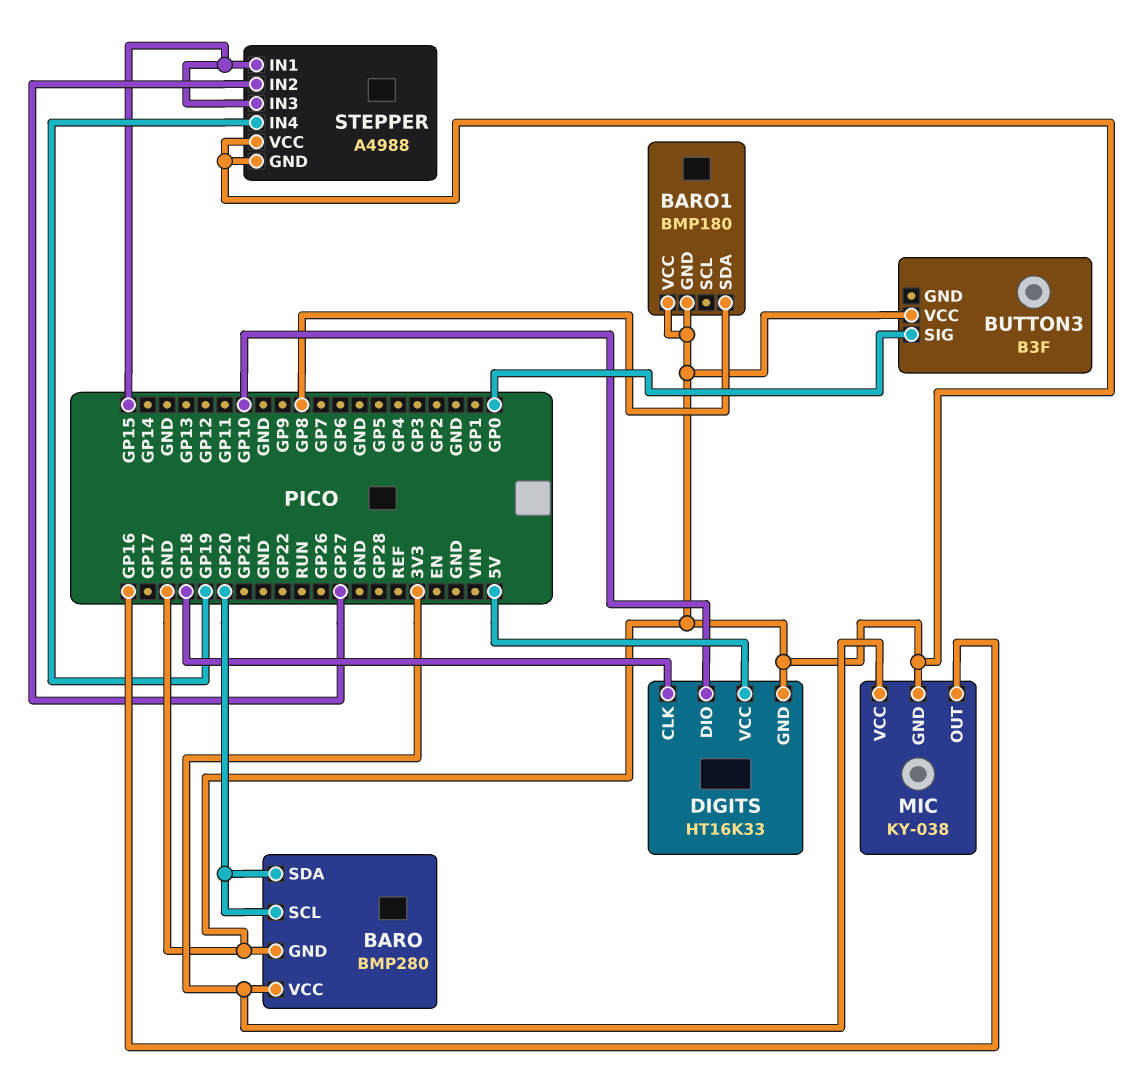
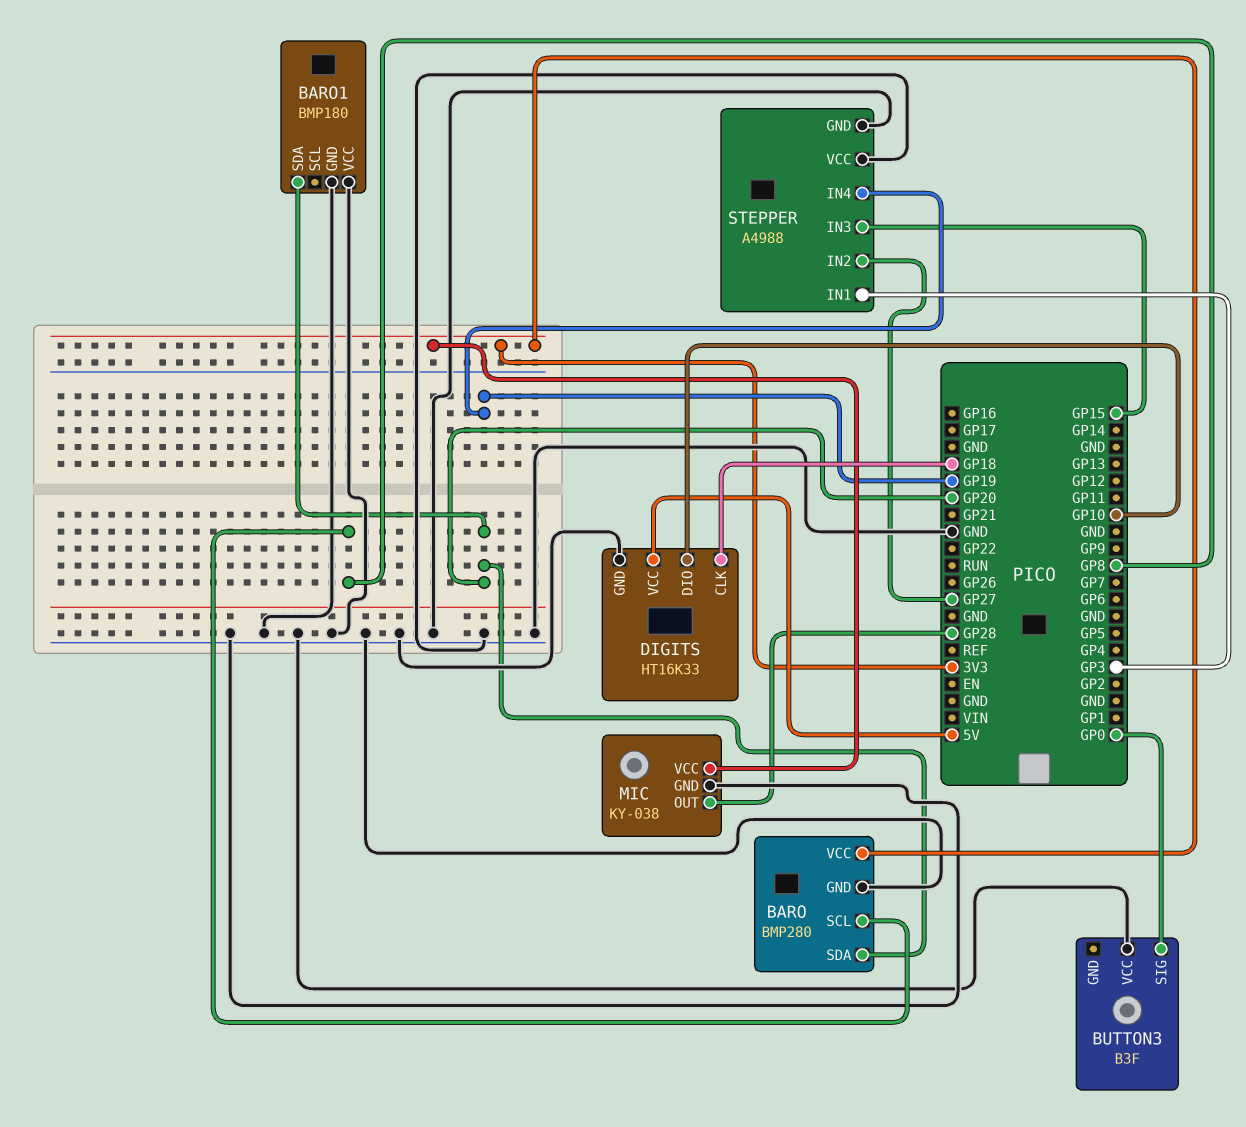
BARO pin SCL: GP20 -> GP8
BARO1 pin SDA: GP8 -> GP20
MIC pin OUT: GP16 -> GP28
STEPPER pin IN1: GP15 -> GP3

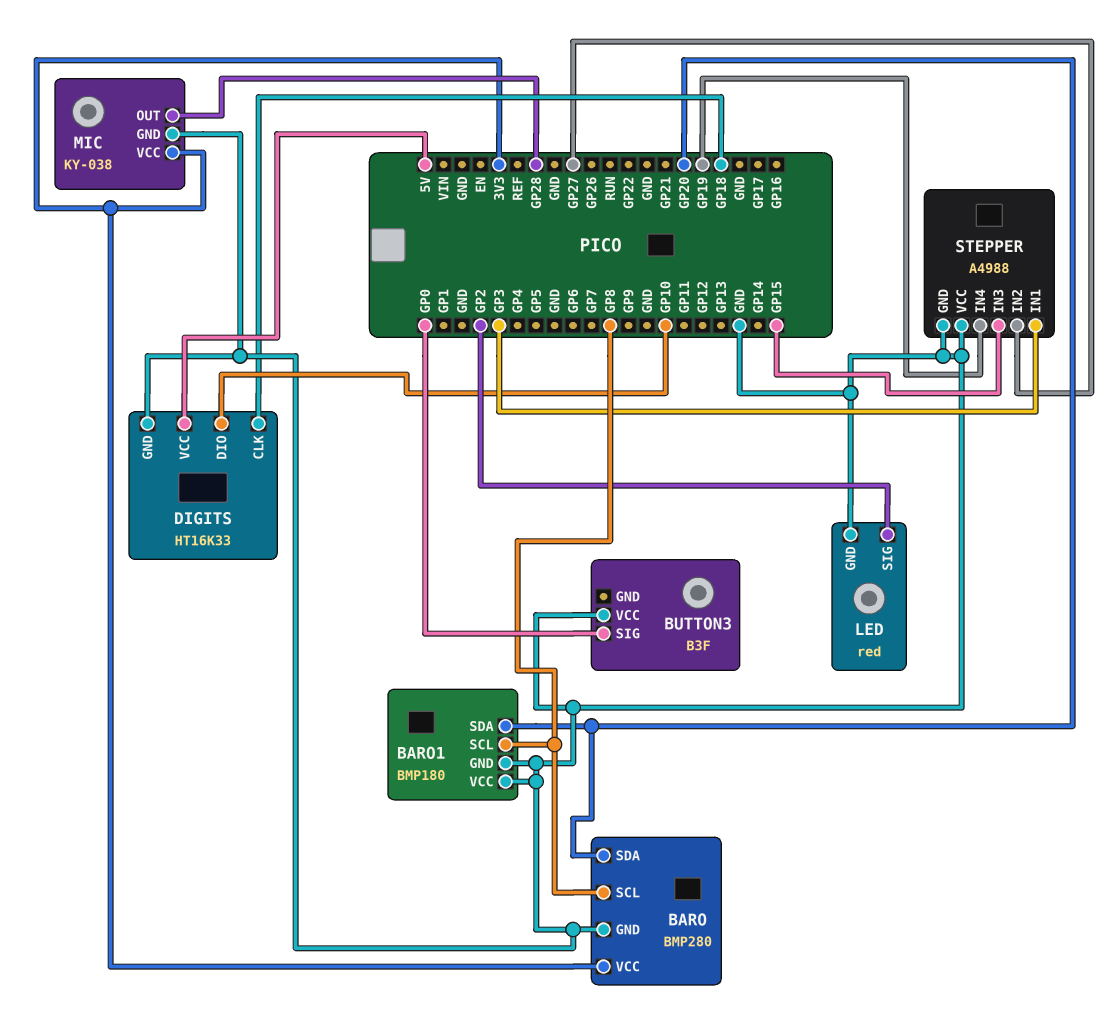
BARO1 pin SCL: none -> GP8
LED: none -> red
LED pin GND: none -> GND
LED pin SIG: none -> GP2

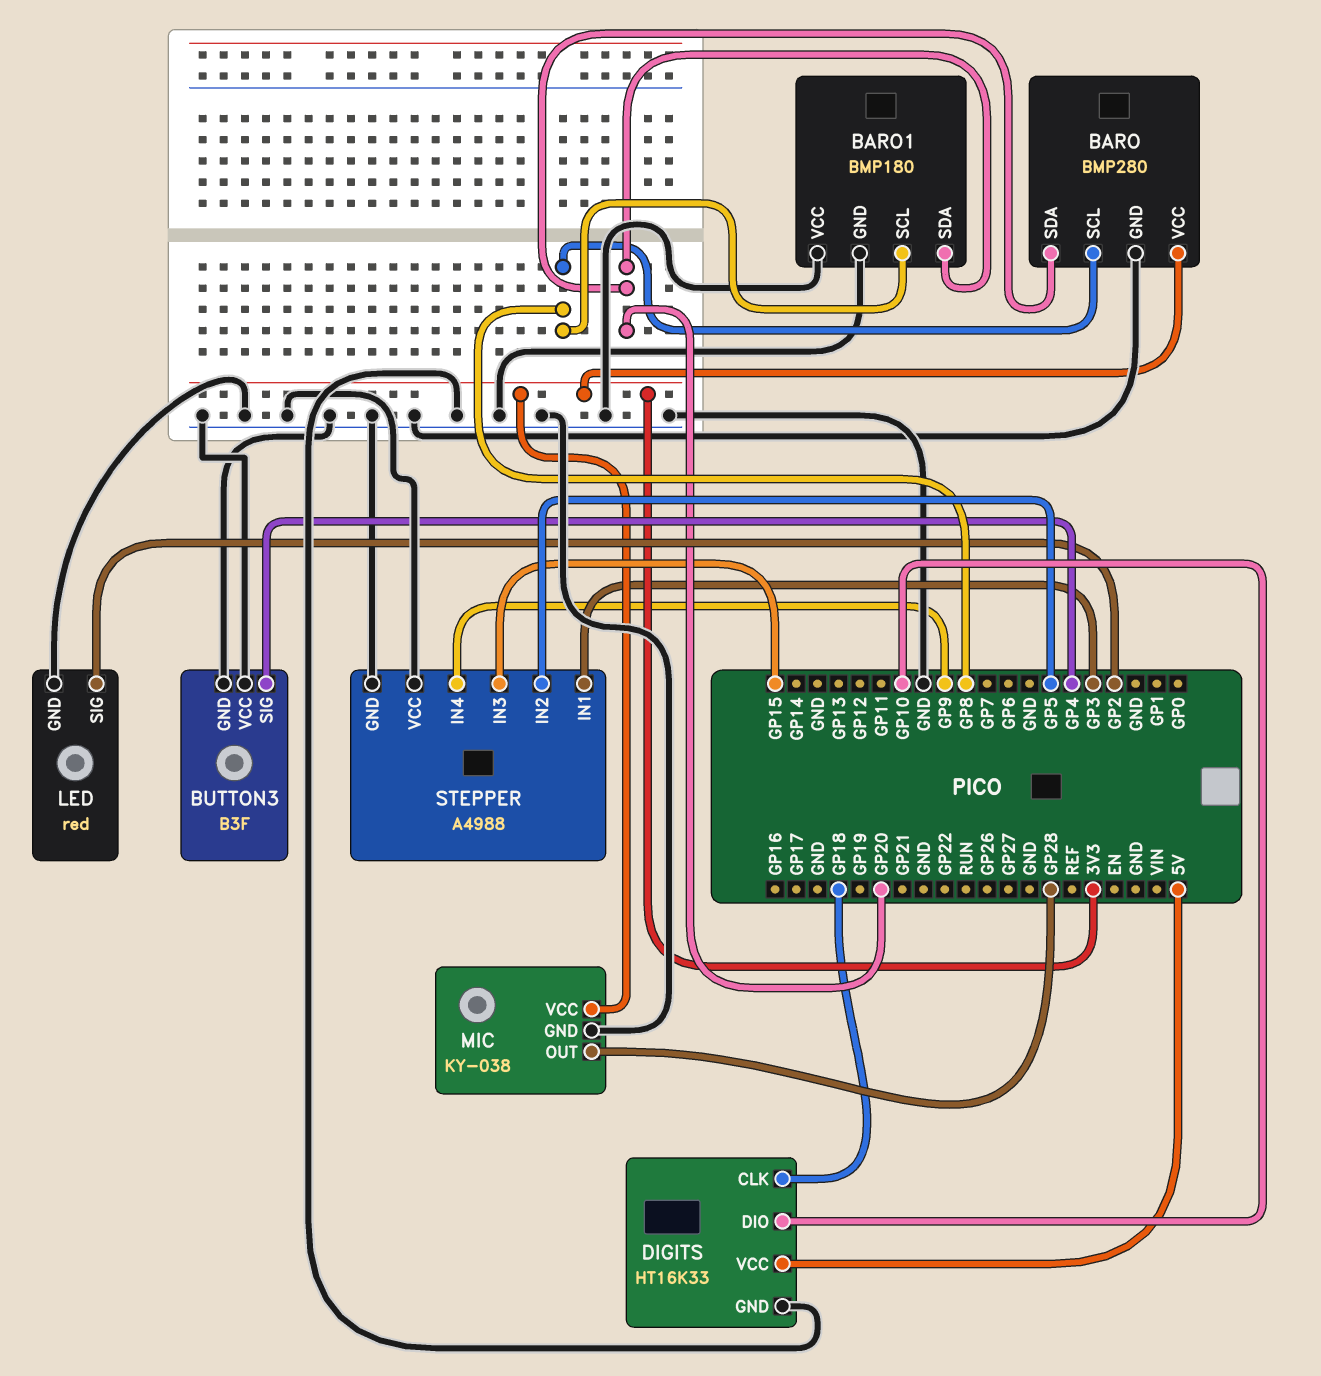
BUTTON3 pin GND: none -> GND
BUTTON3 pin SIG: GP0 -> GP4
STEPPER pin IN2: GP27 -> GP5
STEPPER pin IN4: GP19 -> GP9

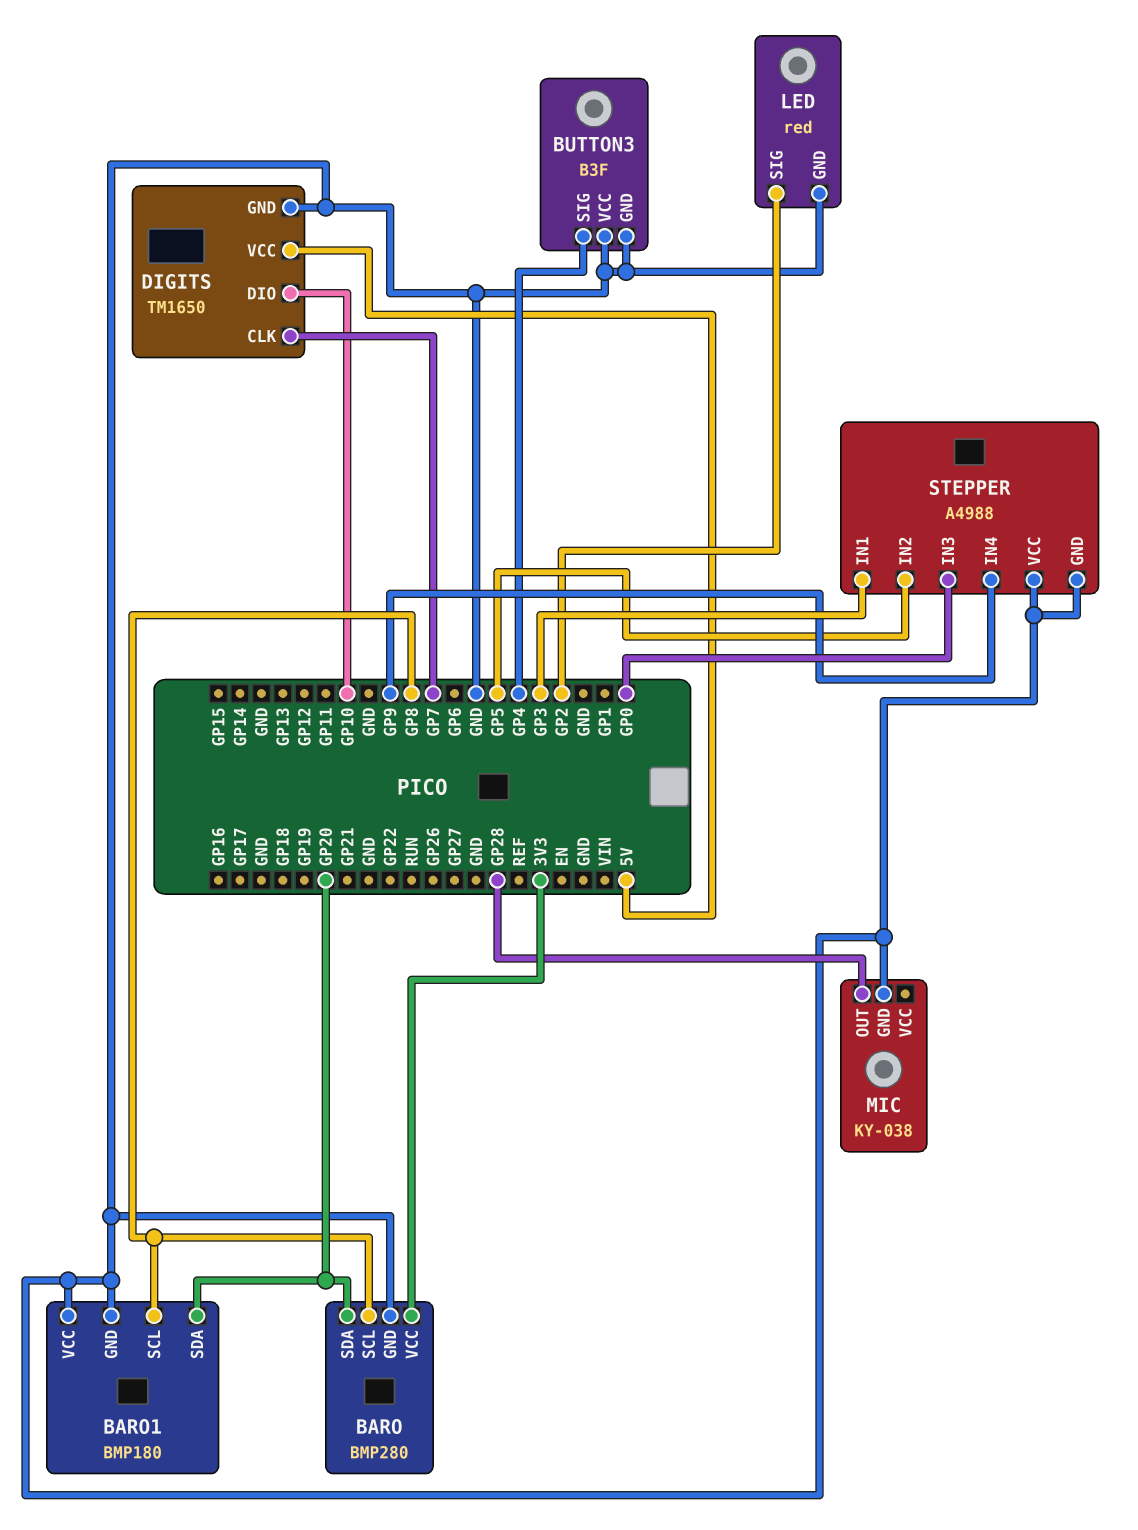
DIGITS: HT16K33 -> TM1650
DIGITS pin CLK: GP18 -> GP7
MIC pin VCC: 3V3 -> none
STEPPER pin IN3: GP15 -> GP0

